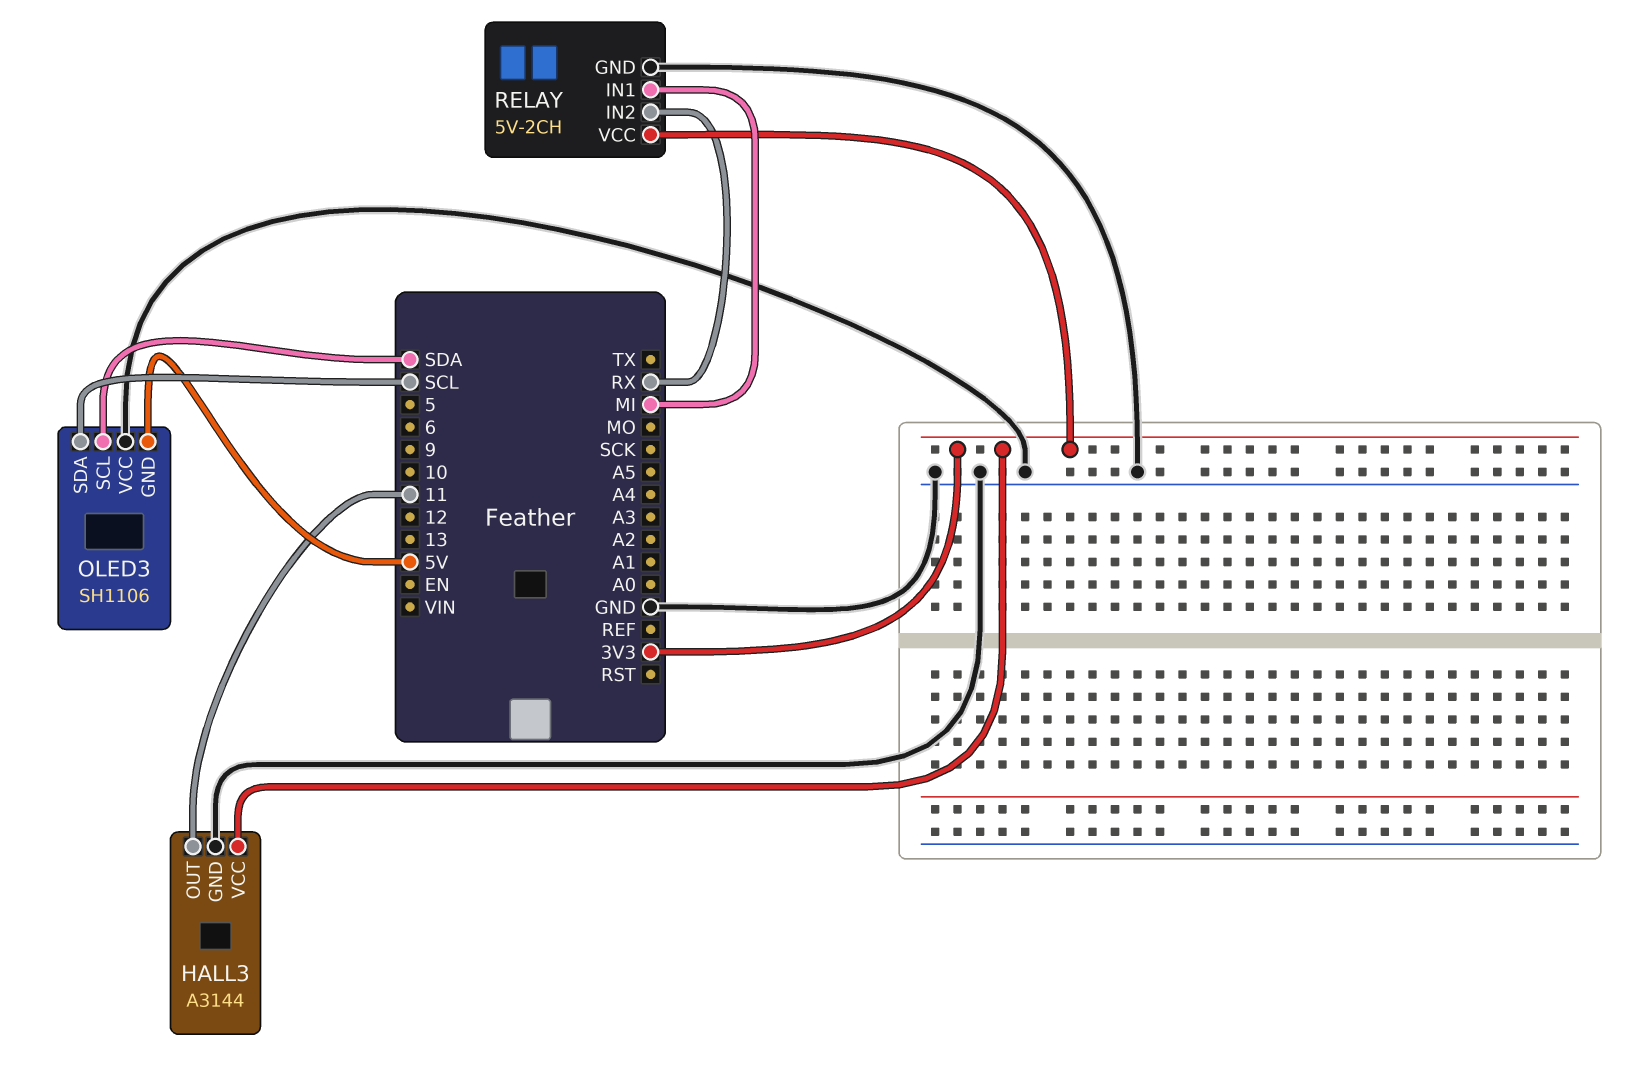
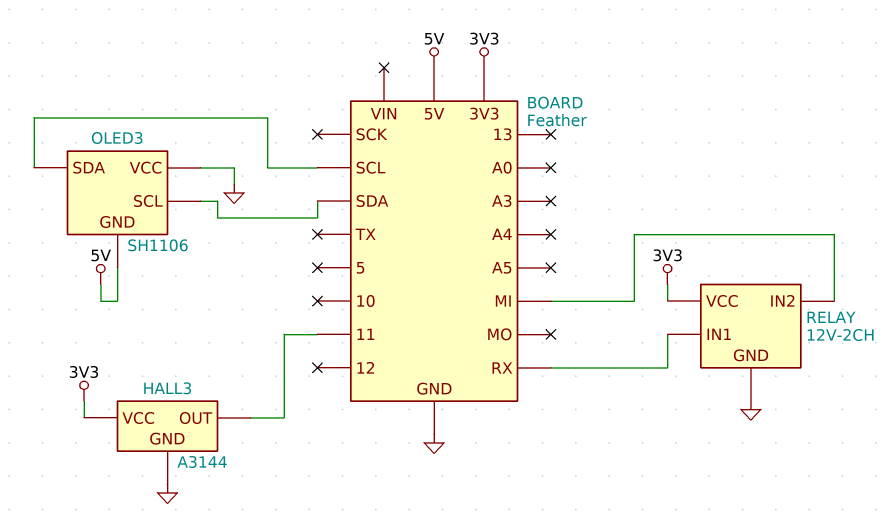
RELAY: 5V-2CH -> 12V-2CH
RELAY pin IN1: MI -> RX
RELAY pin IN2: RX -> MI

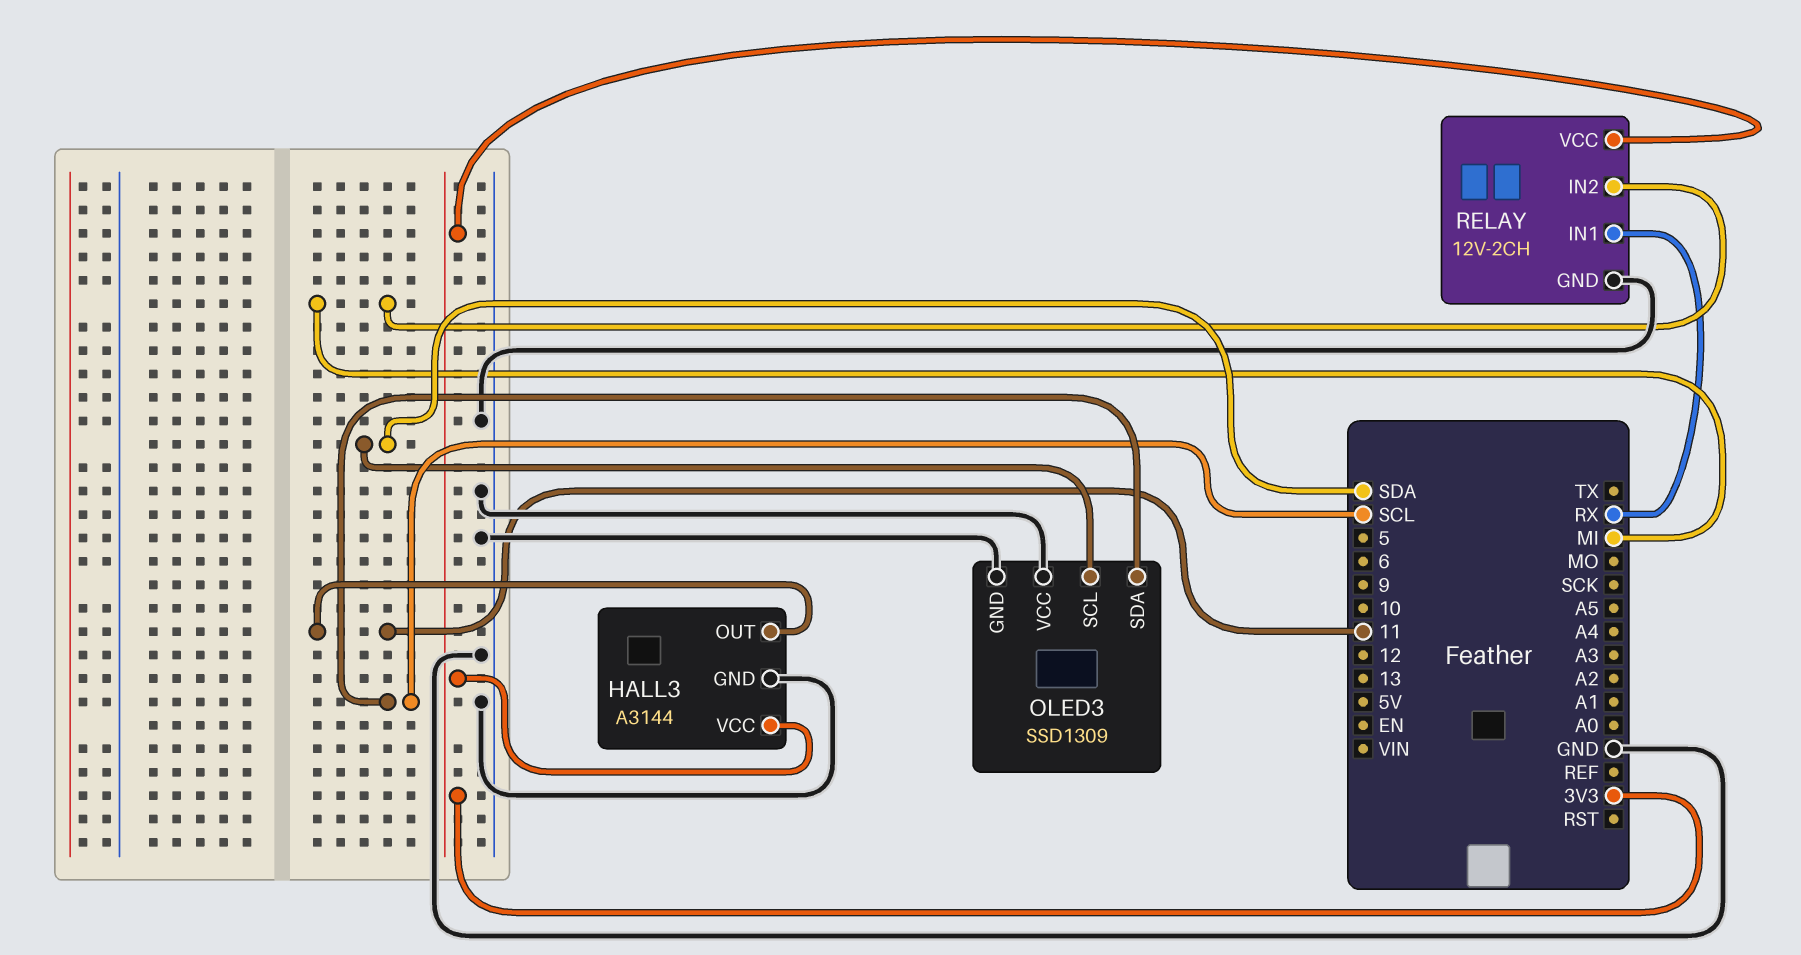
OLED3: SH1106 -> SSD1309
OLED3 pin GND: 5V -> GND

